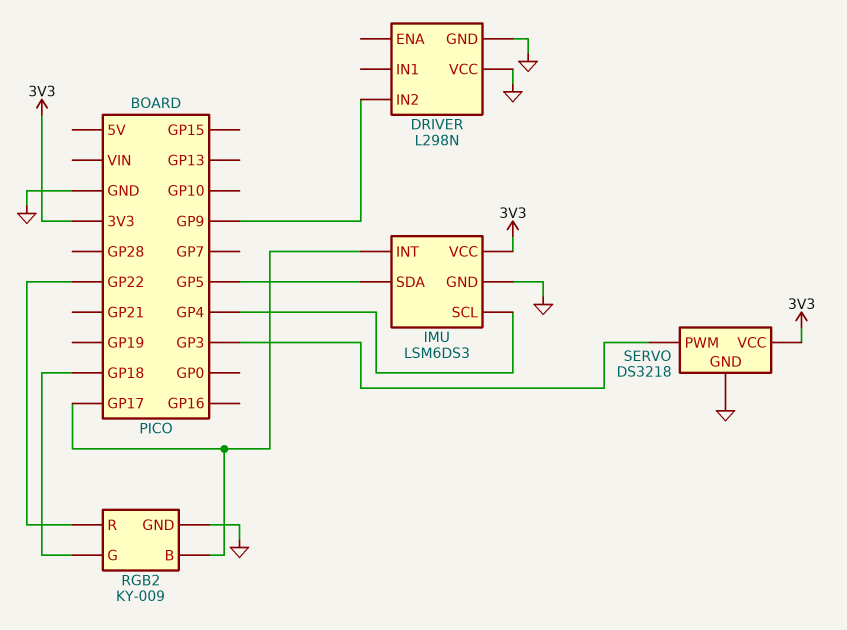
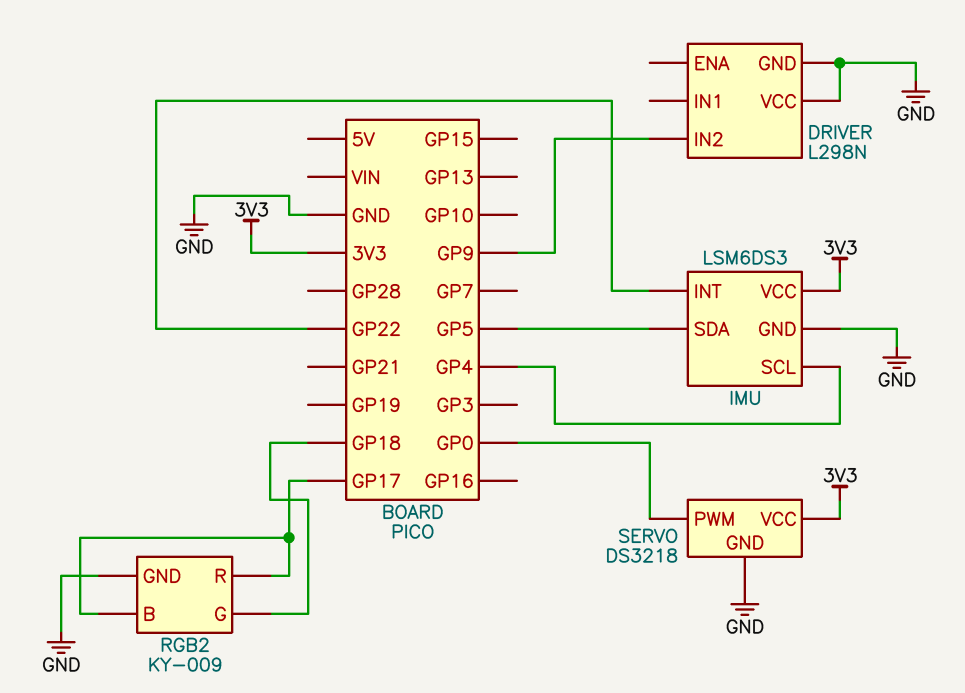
IMU pin INT: GP17 -> GP22
RGB2 pin R: GP22 -> GP17
SERVO pin PWM: GP3 -> GP0

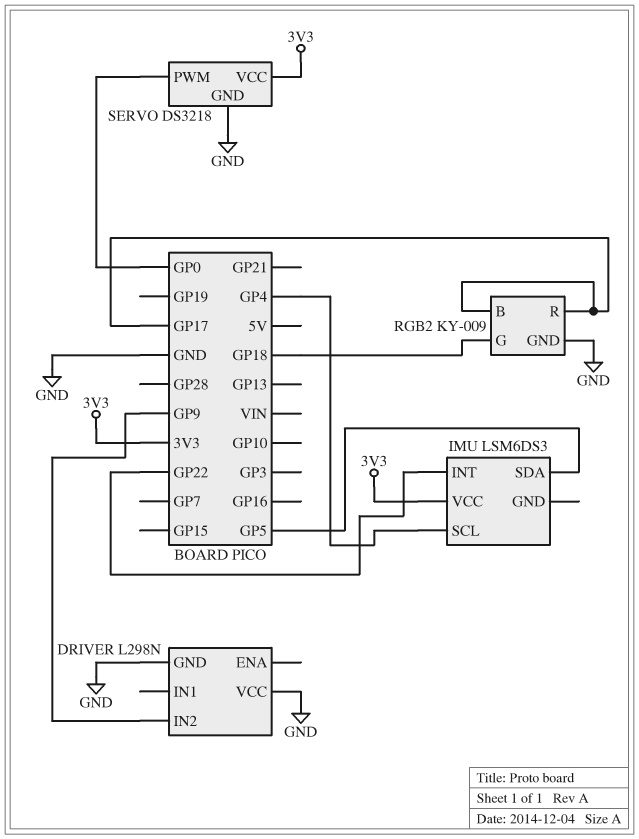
IMU pin GND: GND -> none

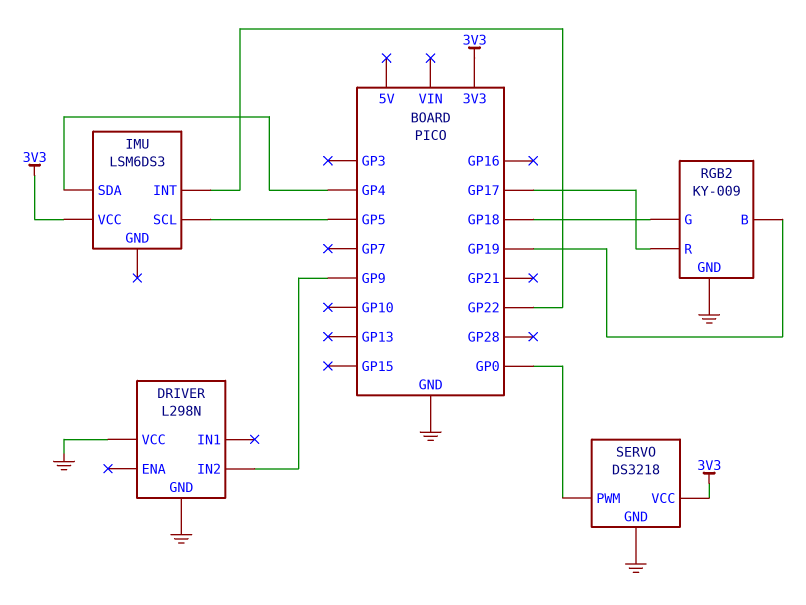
IMU pin SCL: GP4 -> GP5
IMU pin SDA: GP5 -> GP4
RGB2 pin B: GP17 -> GP19

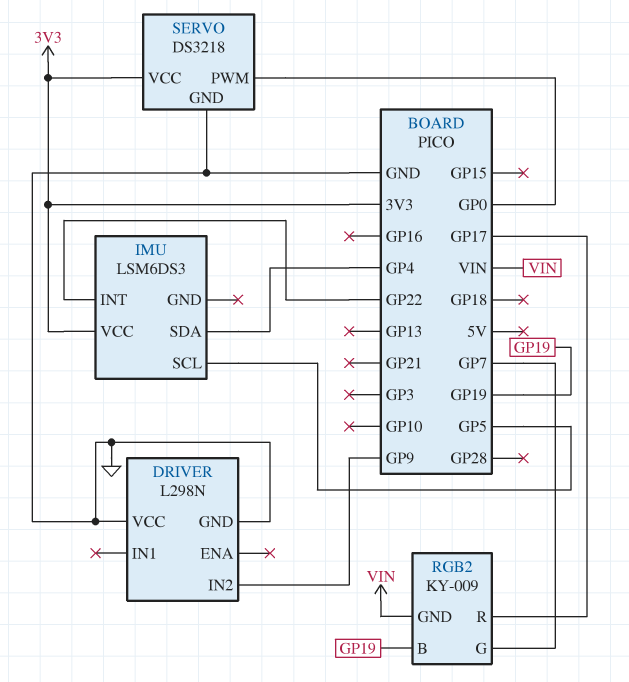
RGB2 pin G: GP18 -> GP7
RGB2 pin GND: GND -> VIN

